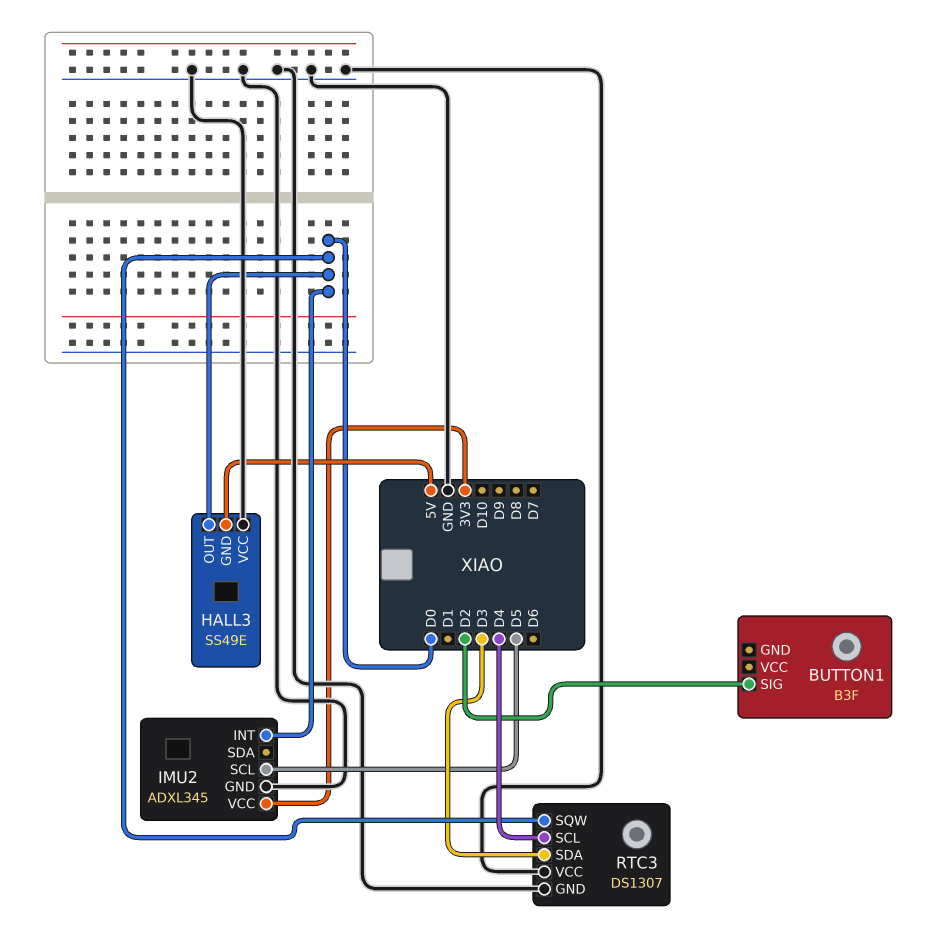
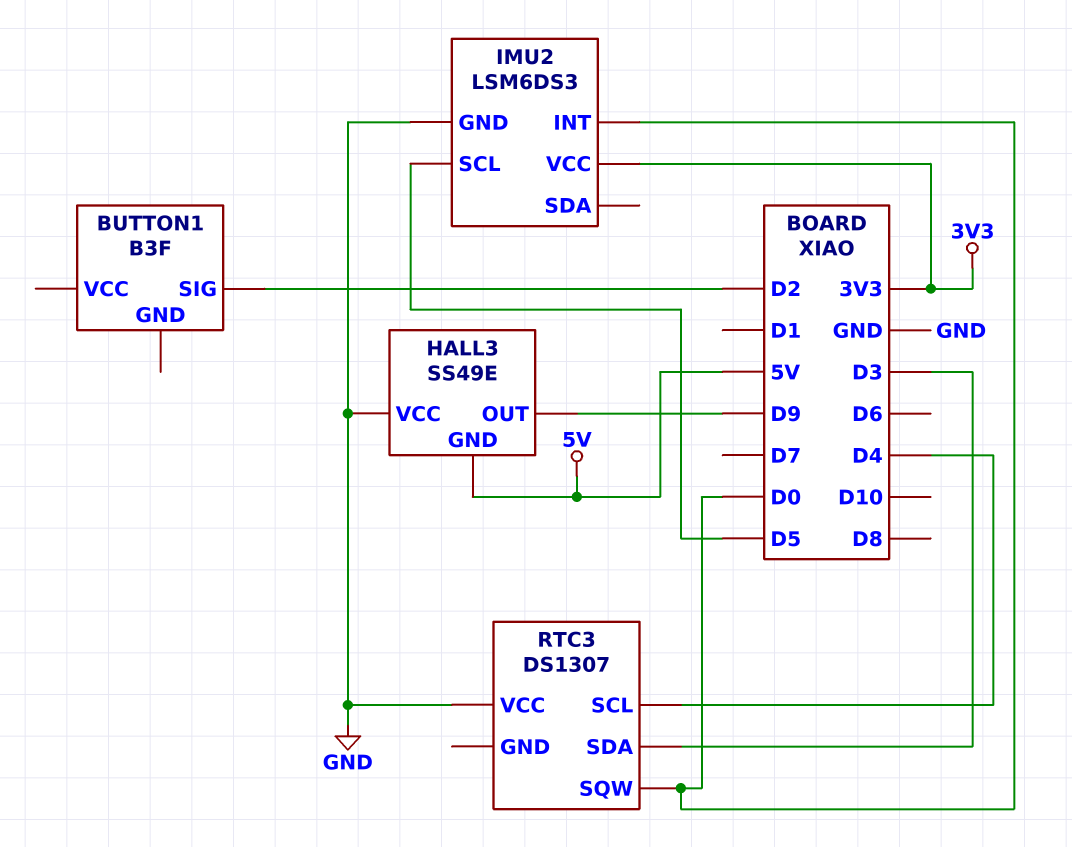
HALL3 pin OUT: D0 -> D9
IMU2: ADXL345 -> LSM6DS3
RTC3 pin GND: GND -> none

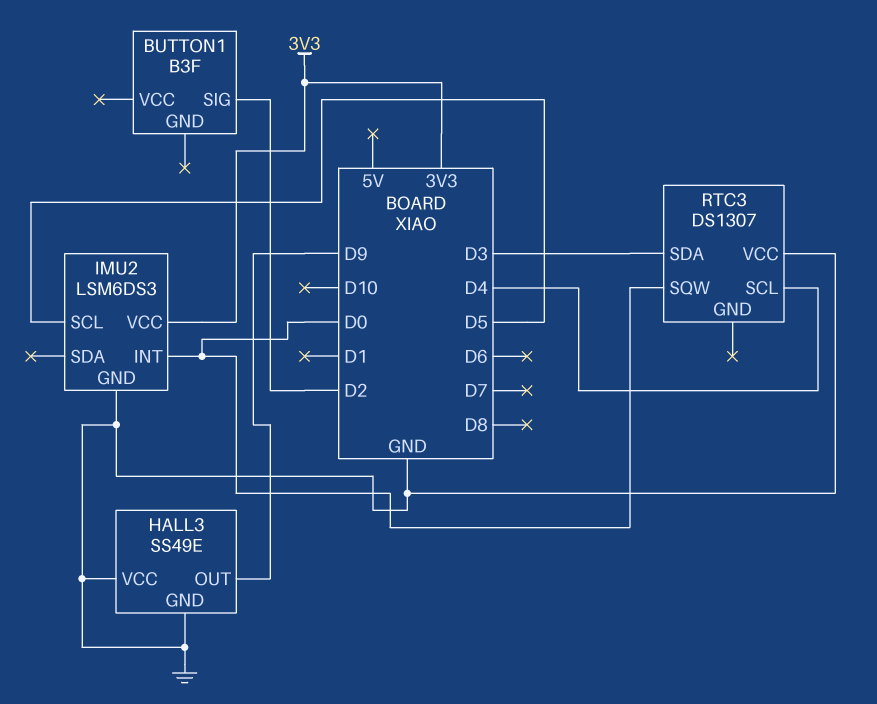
HALL3 pin GND: 5V -> GND

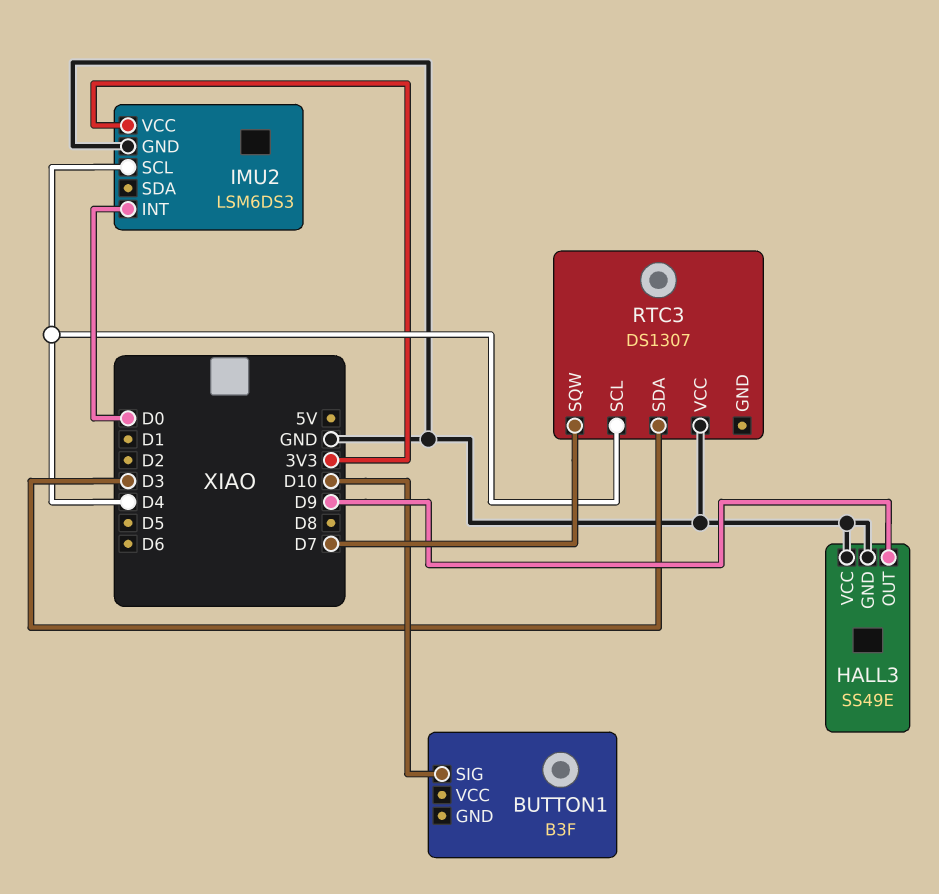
BUTTON1 pin SIG: D2 -> D10
IMU2 pin SCL: D5 -> D4
RTC3 pin SQW: D0 -> D7

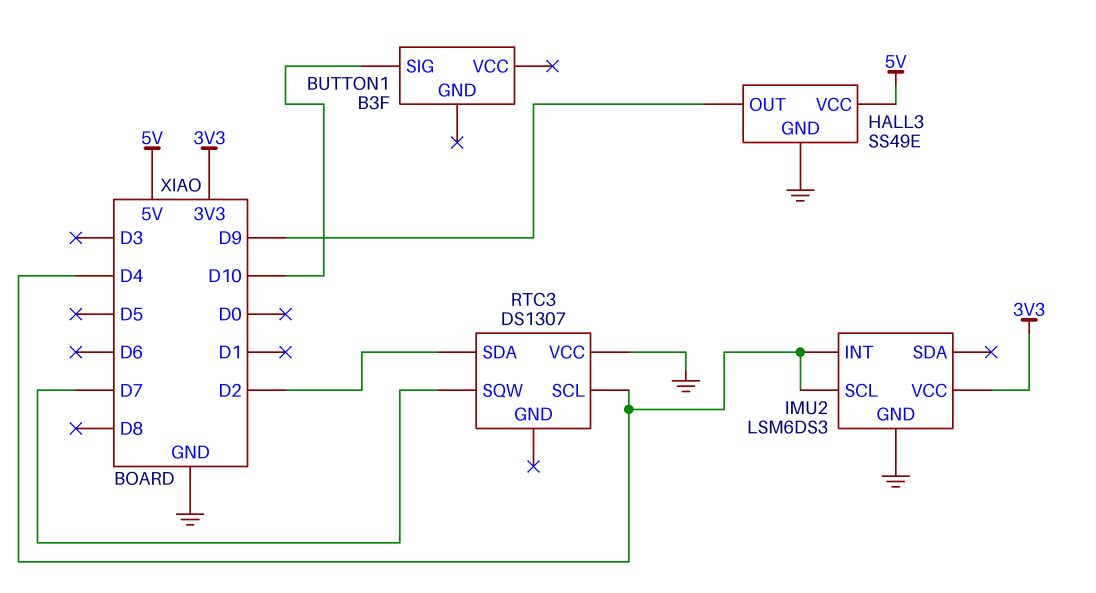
HALL3 pin VCC: GND -> 5V
IMU2 pin INT: D0 -> D4
RTC3 pin SDA: D3 -> D2

